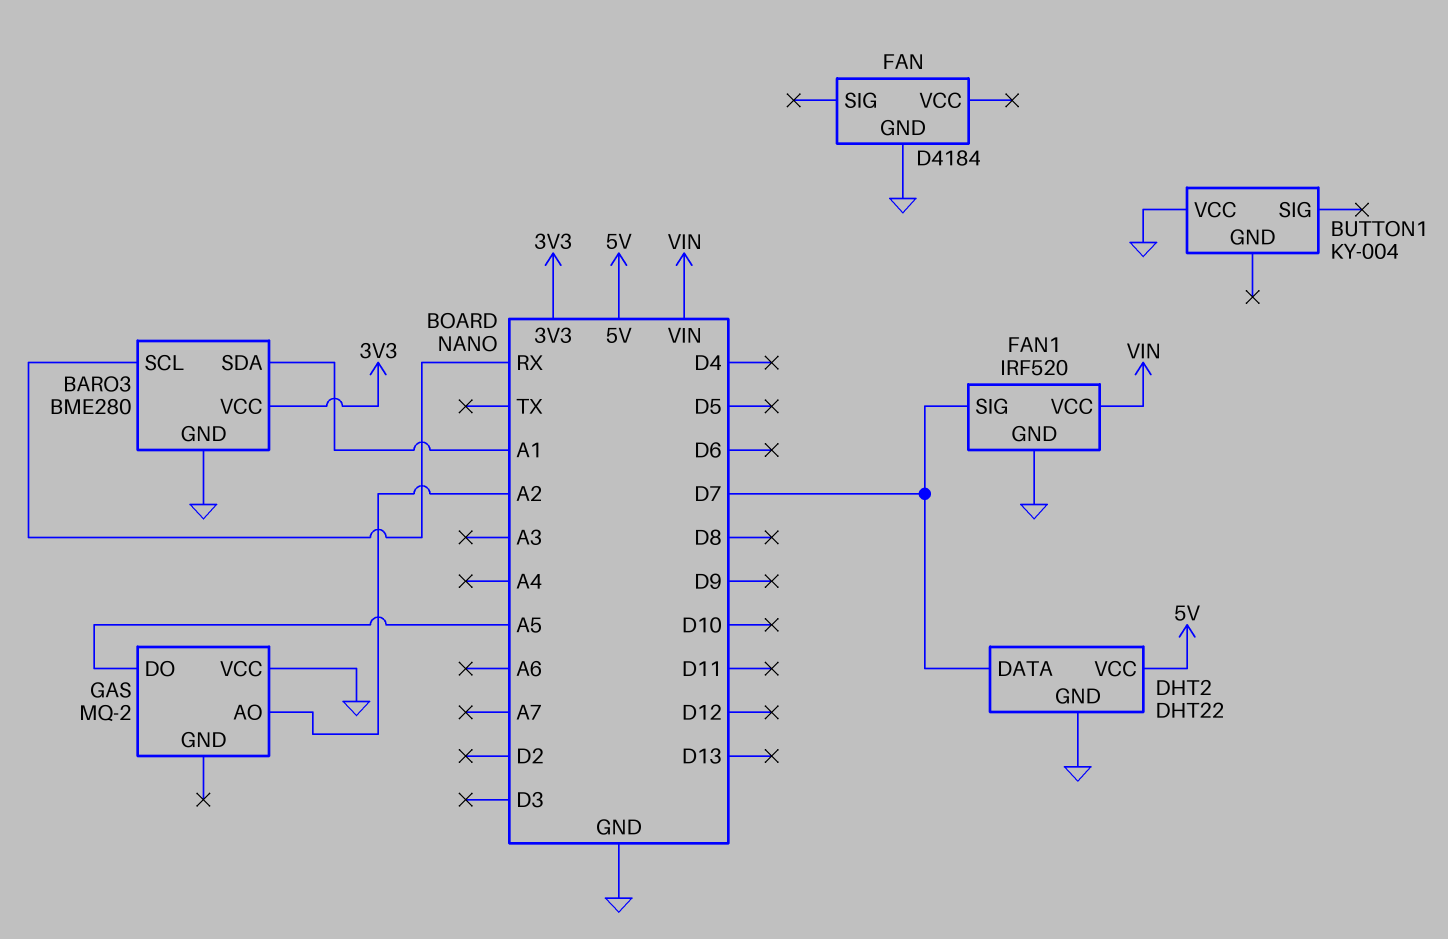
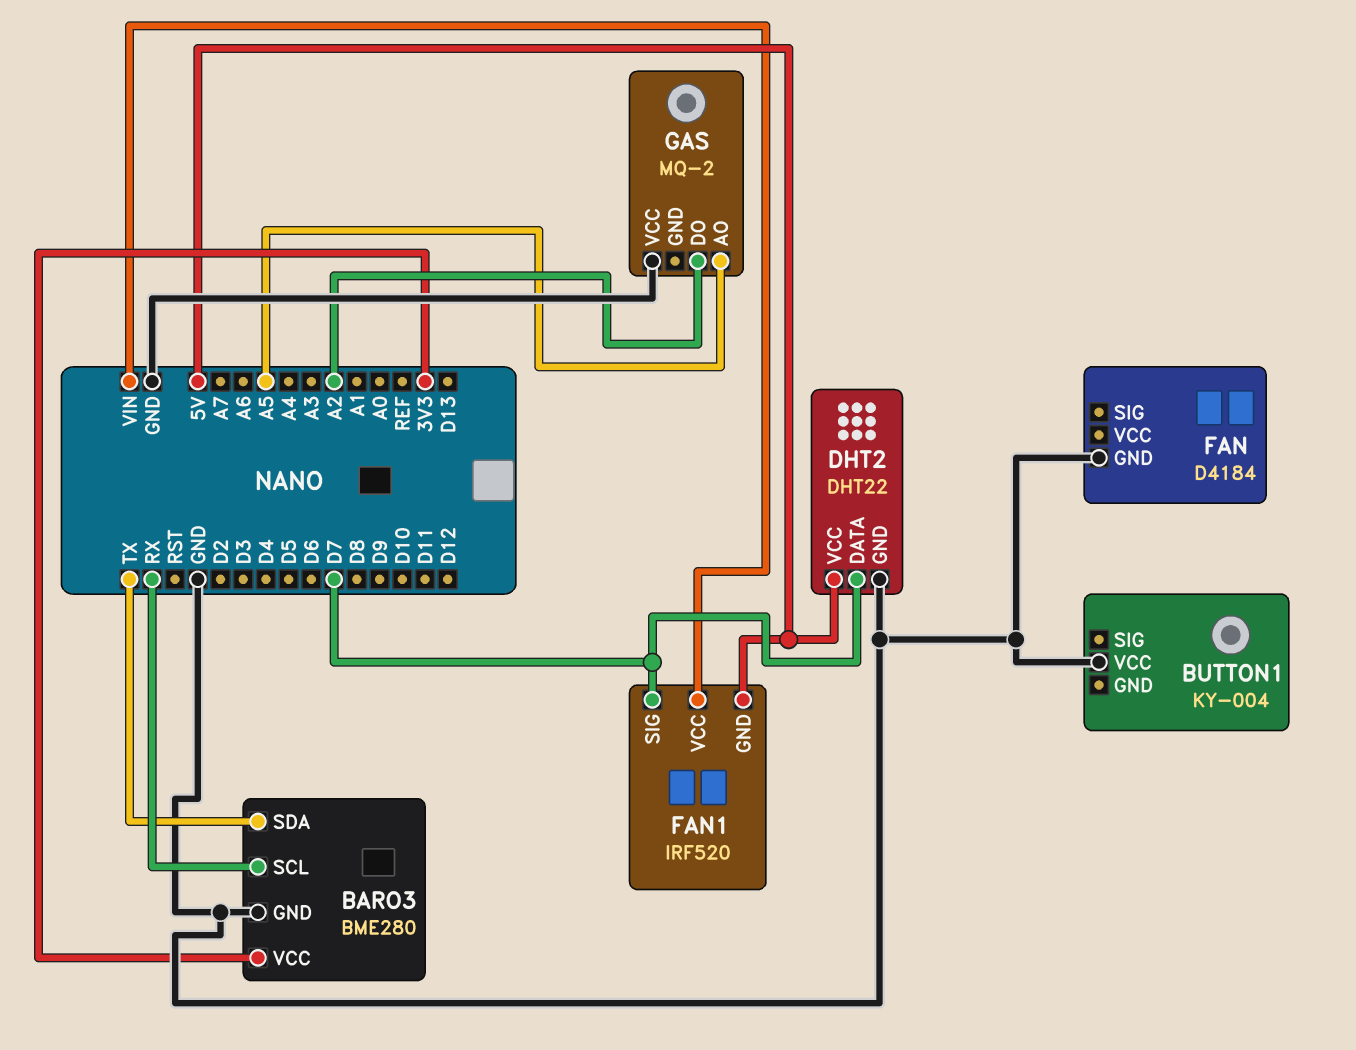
BARO3 pin SDA: A1 -> TX
FAN1 pin GND: GND -> 5V
GAS pin AO: A2 -> A5
GAS pin DO: A5 -> A2

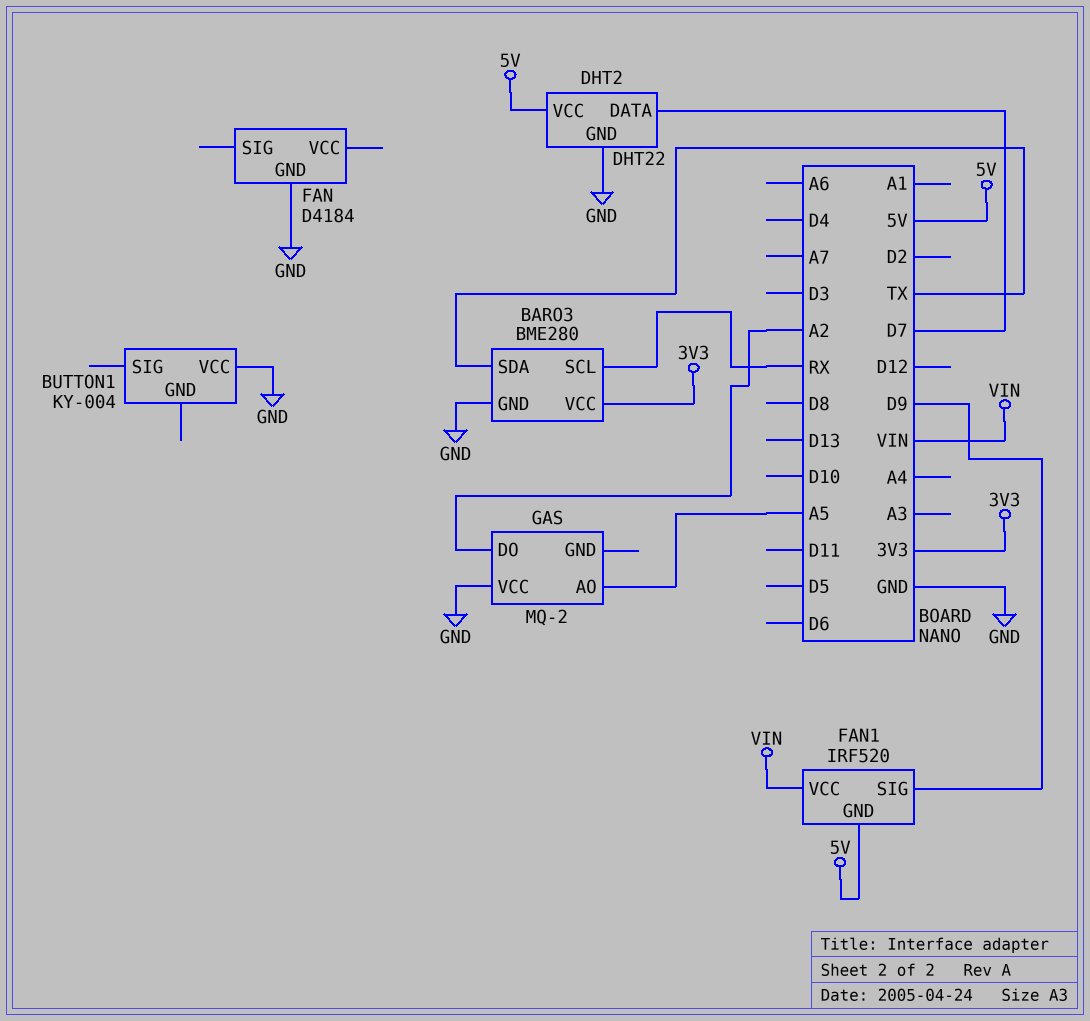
FAN1 pin SIG: D7 -> D9

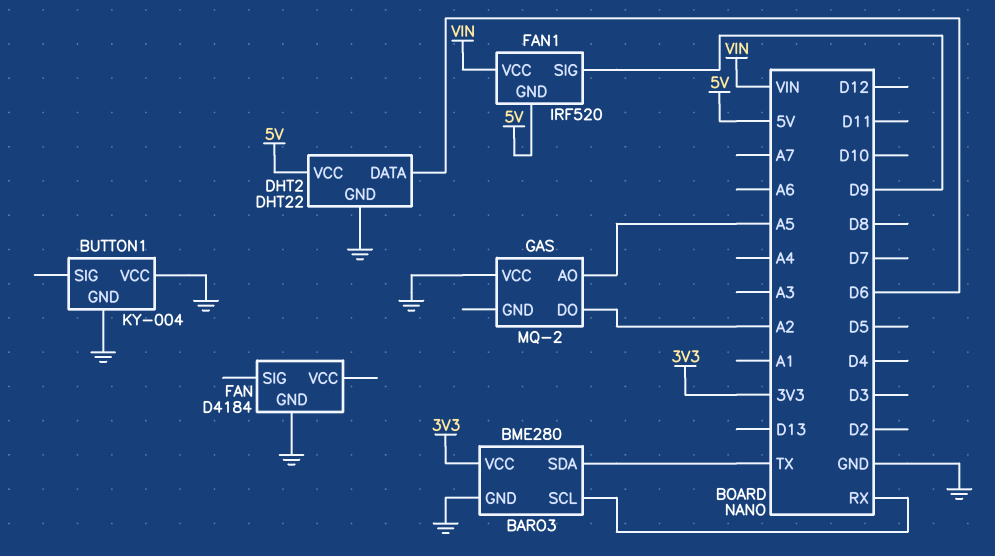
BUTTON1 pin GND: none -> GND
DHT2 pin DATA: D7 -> D6

